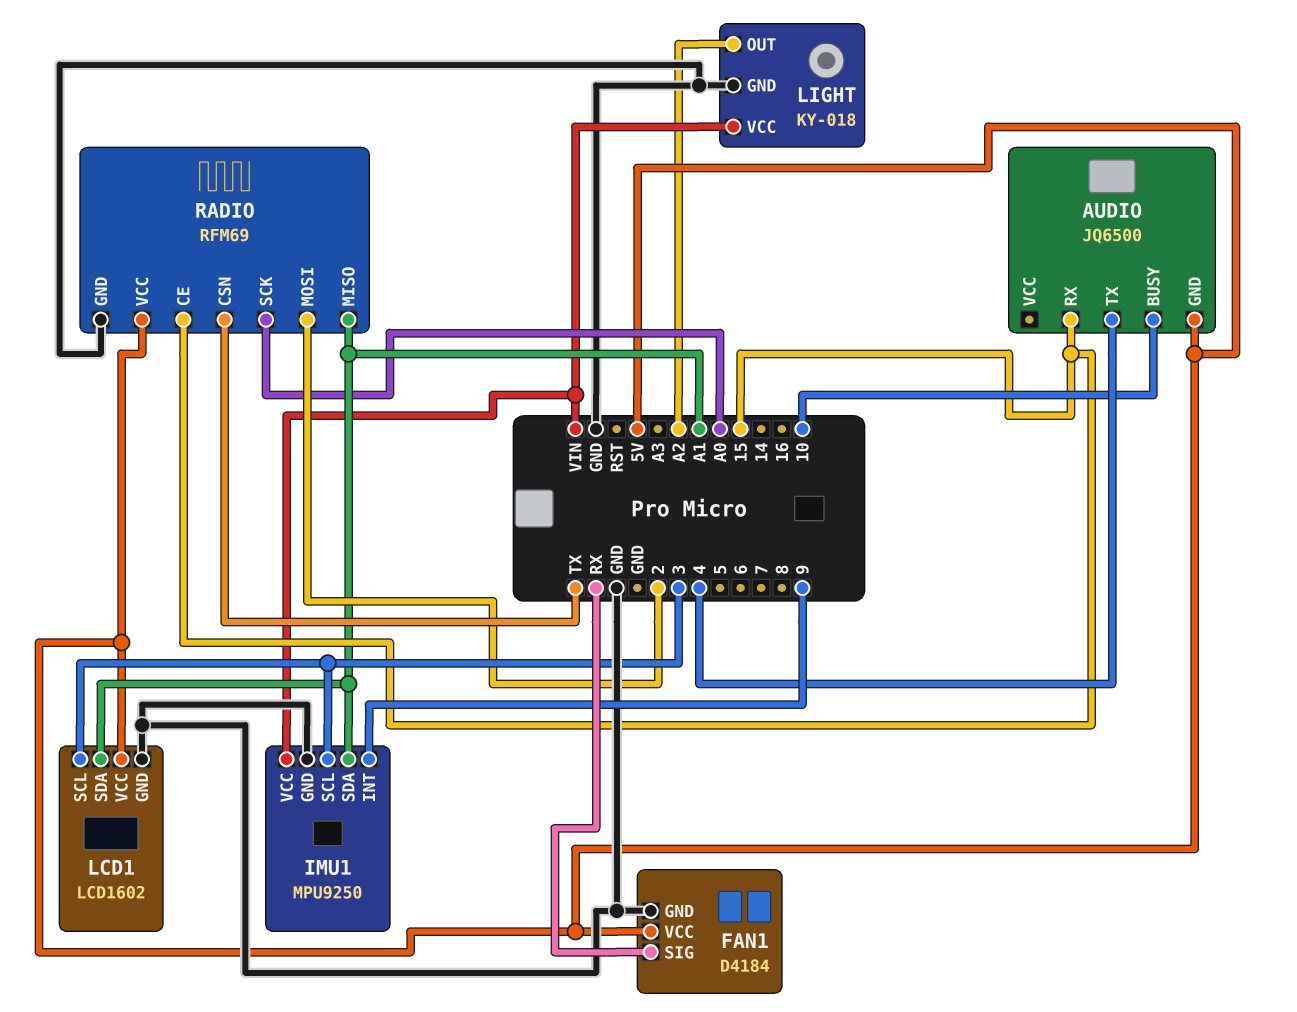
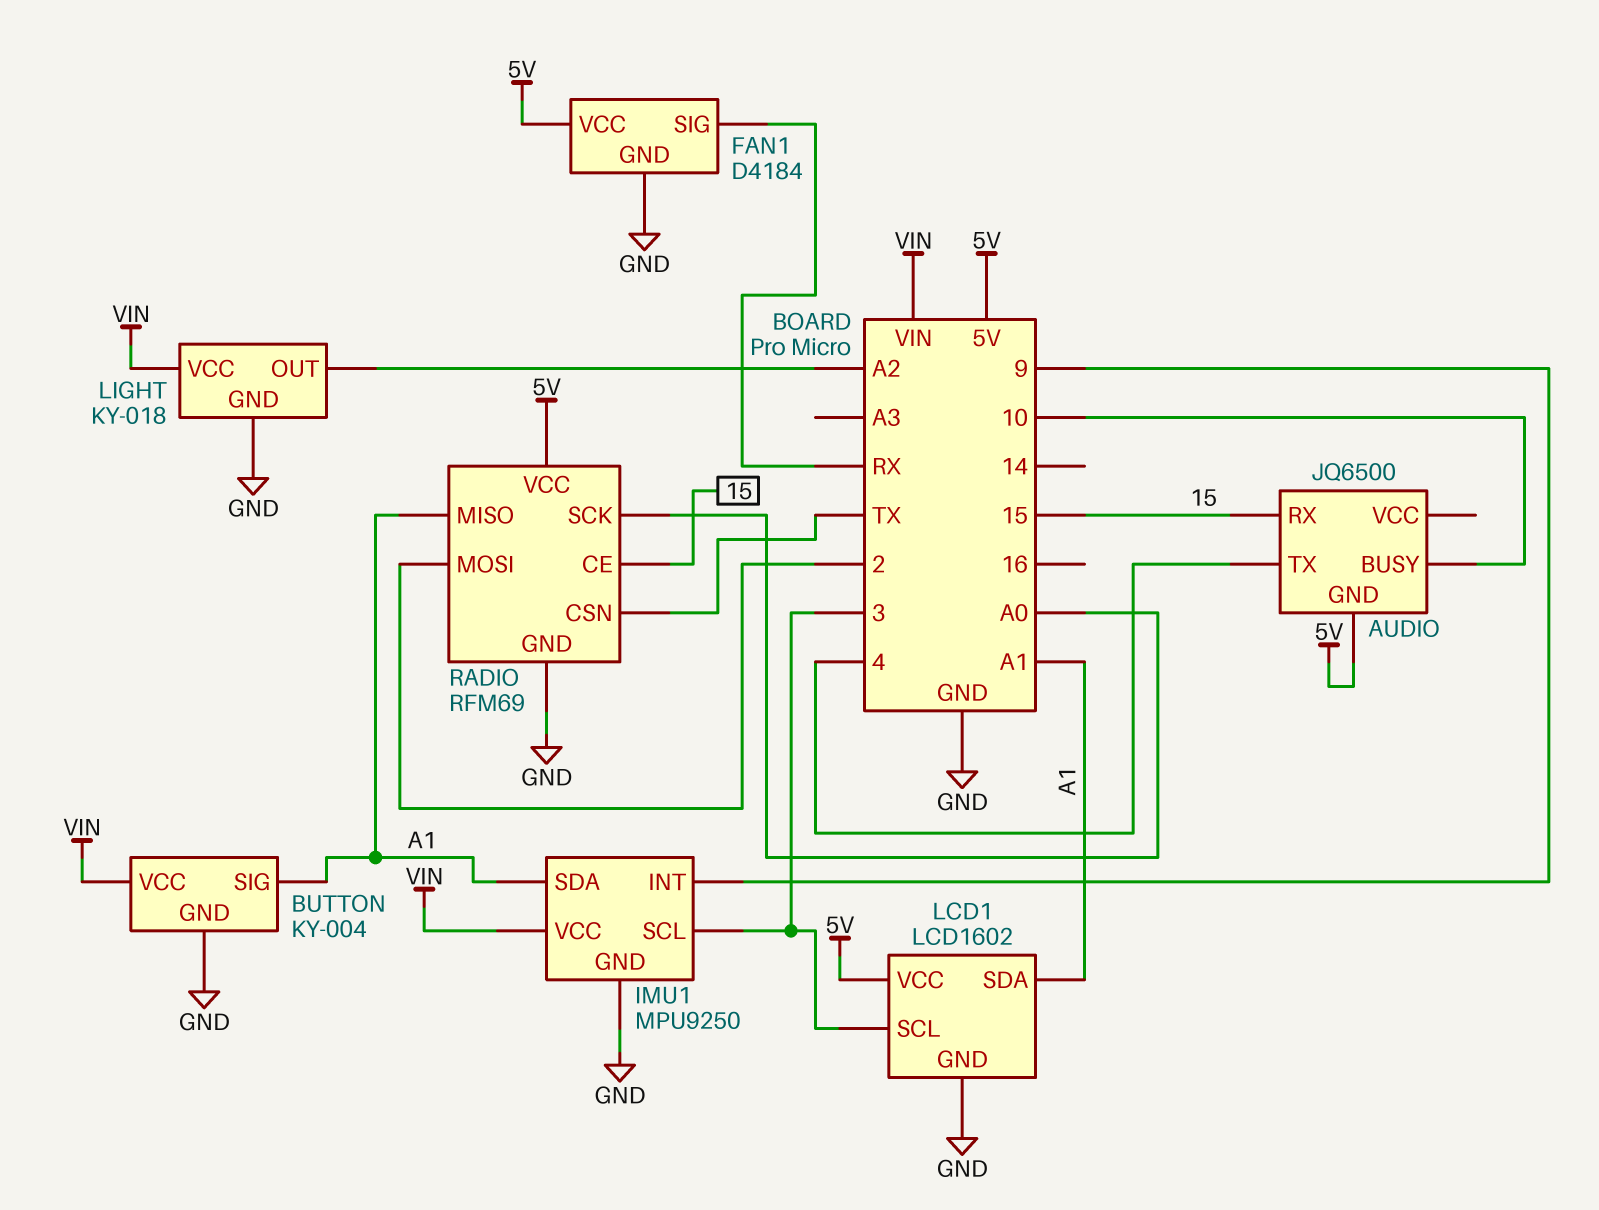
BUTTON: none -> KY-004
BUTTON pin GND: none -> GND
BUTTON pin SIG: none -> A1
BUTTON pin VCC: none -> VIN

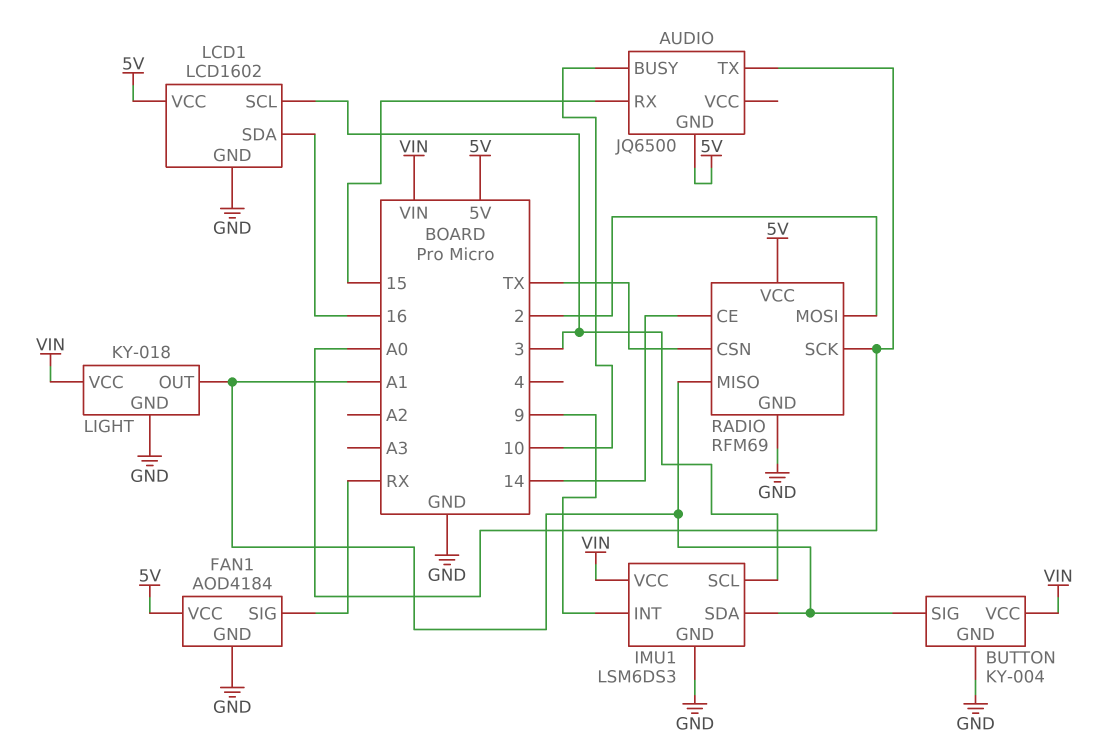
AUDIO pin TX: 4 -> A0
FAN1: D4184 -> AOD4184
IMU1: MPU9250 -> LSM6DS3
LCD1 pin SDA: A1 -> 16
LIGHT pin OUT: A2 -> A1
RADIO pin CE: 15 -> 14

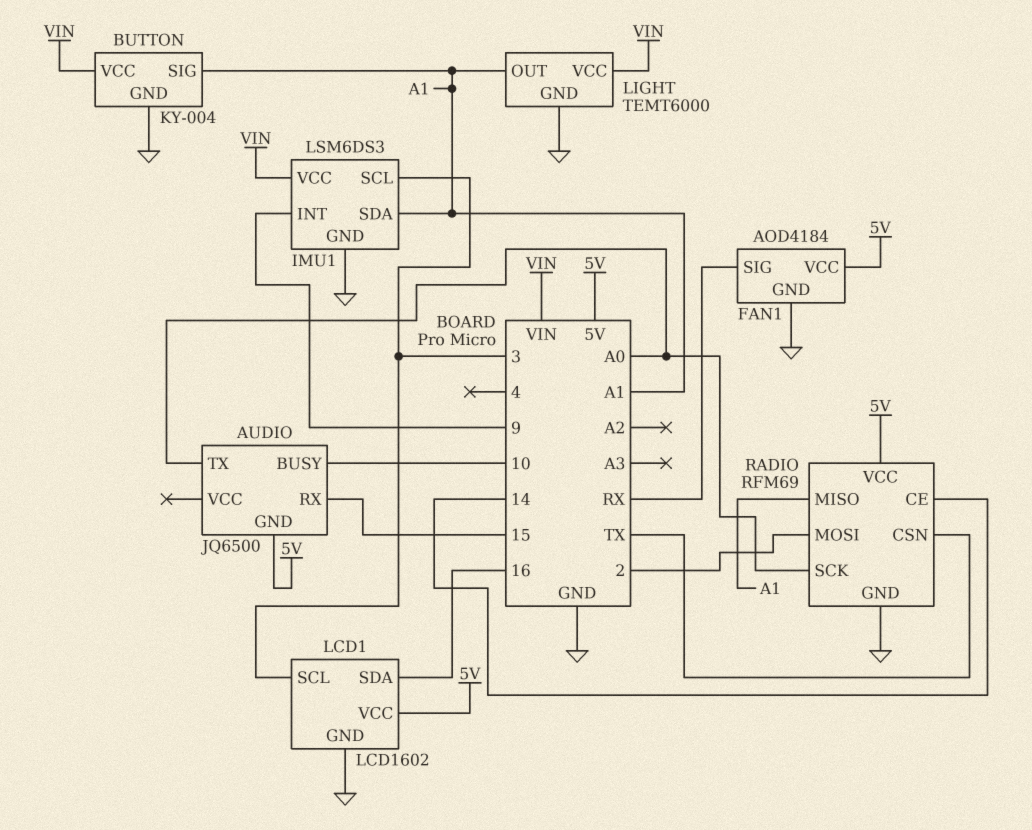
LIGHT: KY-018 -> TEMT6000

